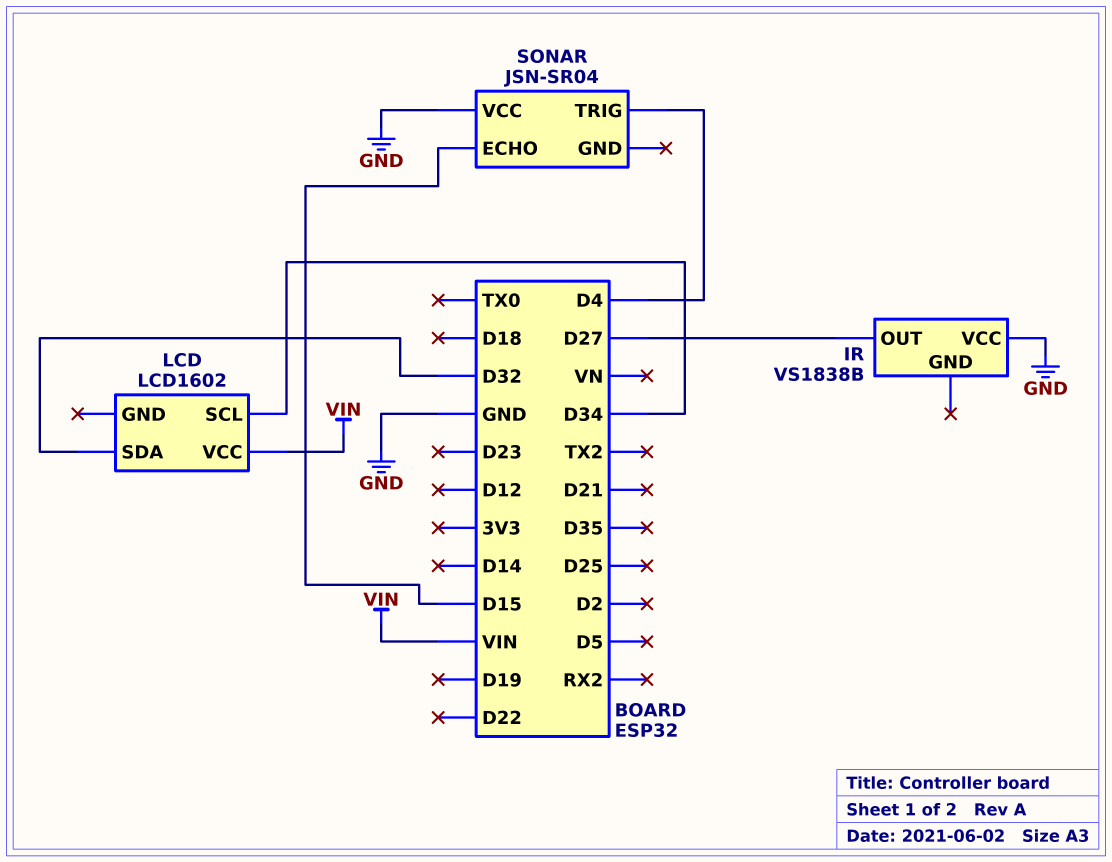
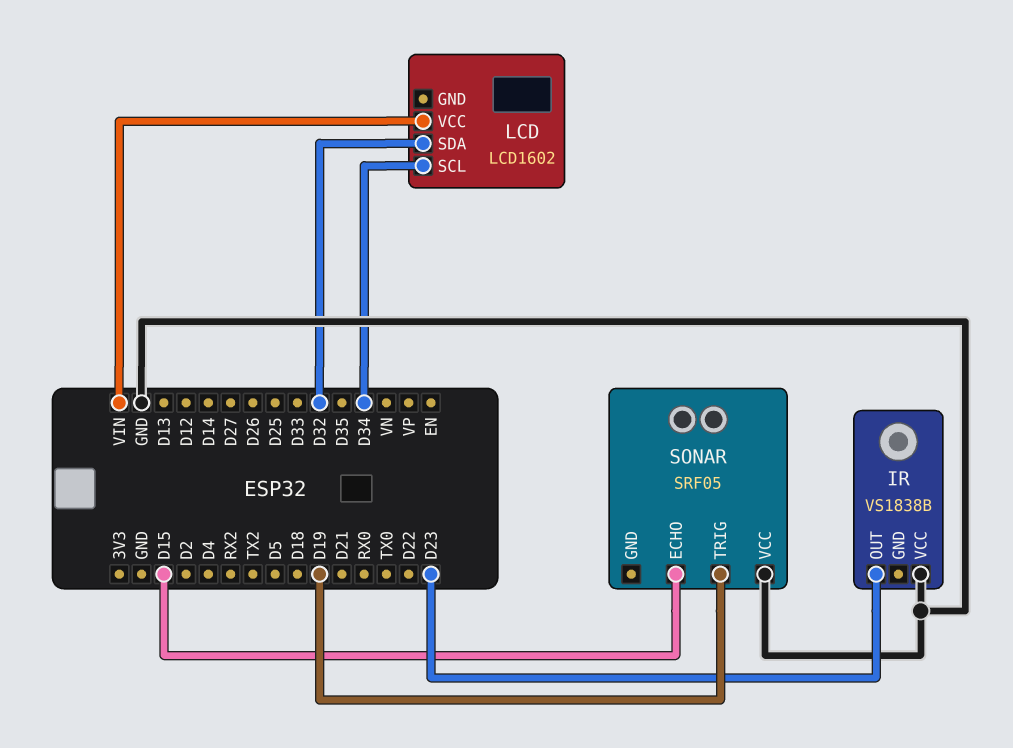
IR pin OUT: D27 -> D23
SONAR: JSN-SR04 -> SRF05
SONAR pin TRIG: D4 -> D19

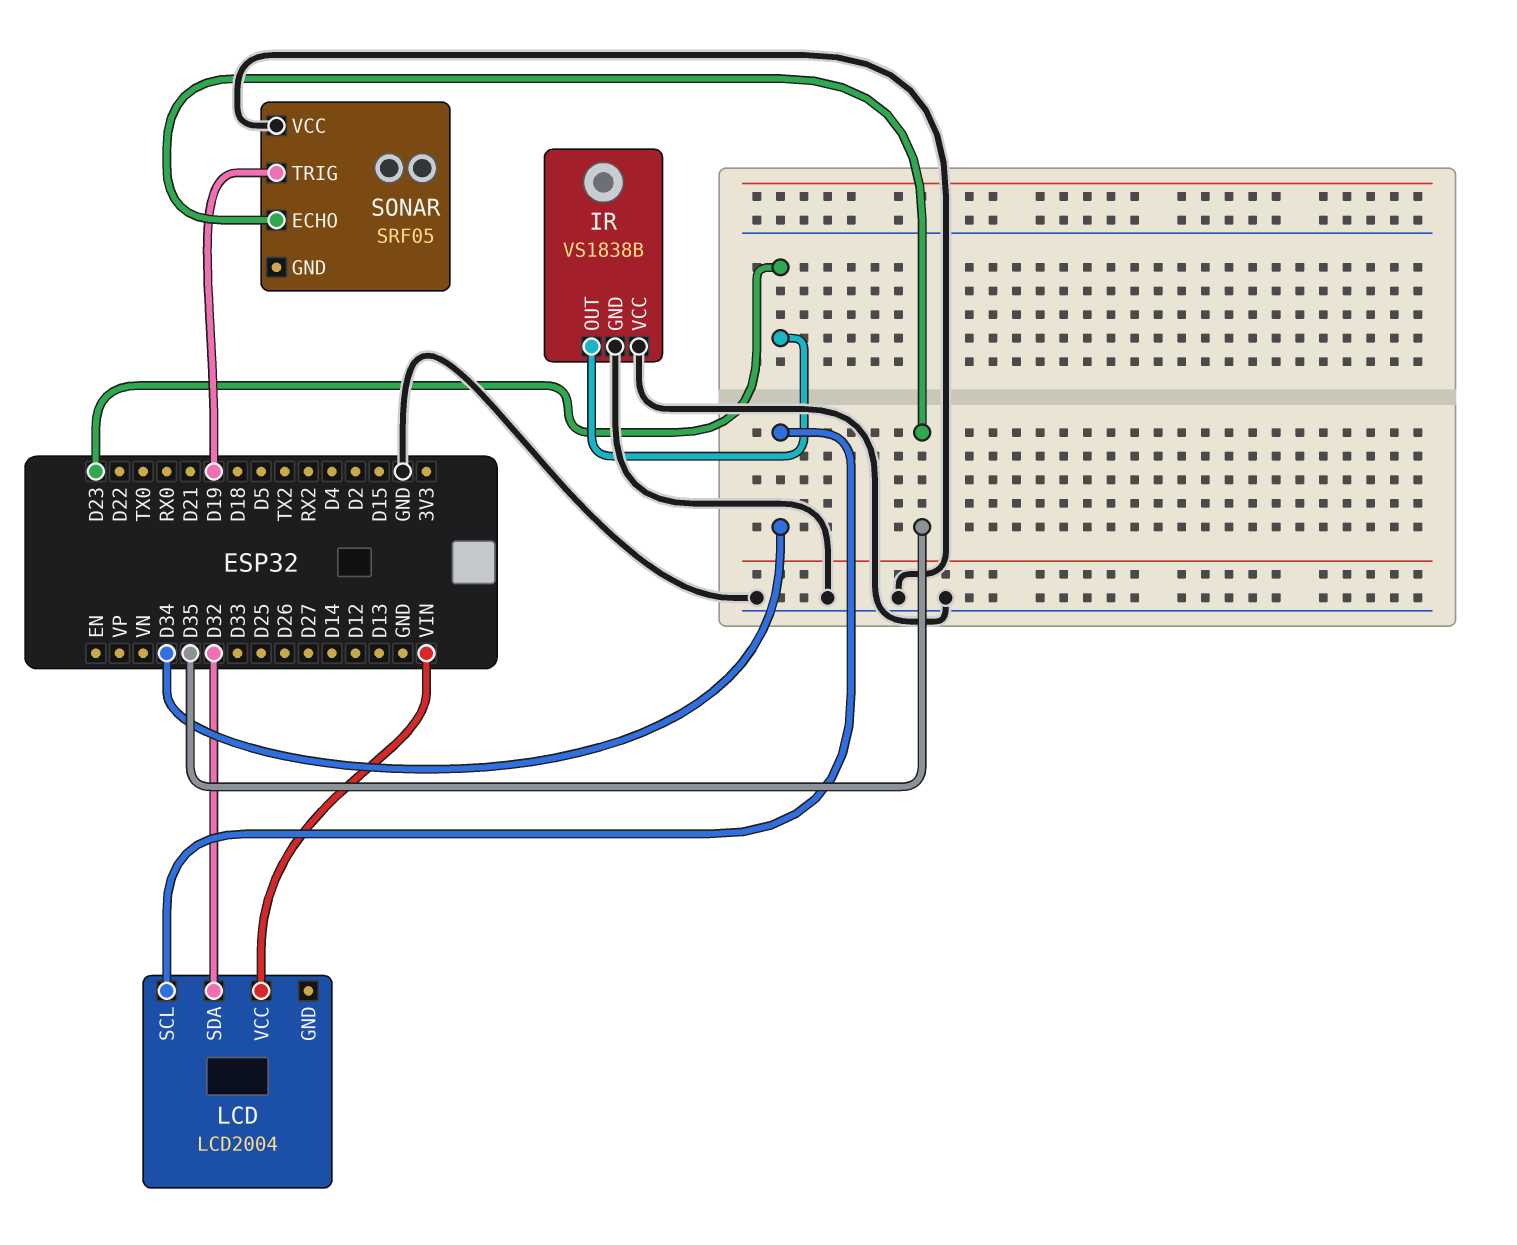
IR pin GND: none -> GND
LCD: LCD1602 -> LCD2004
SONAR pin ECHO: D15 -> D35

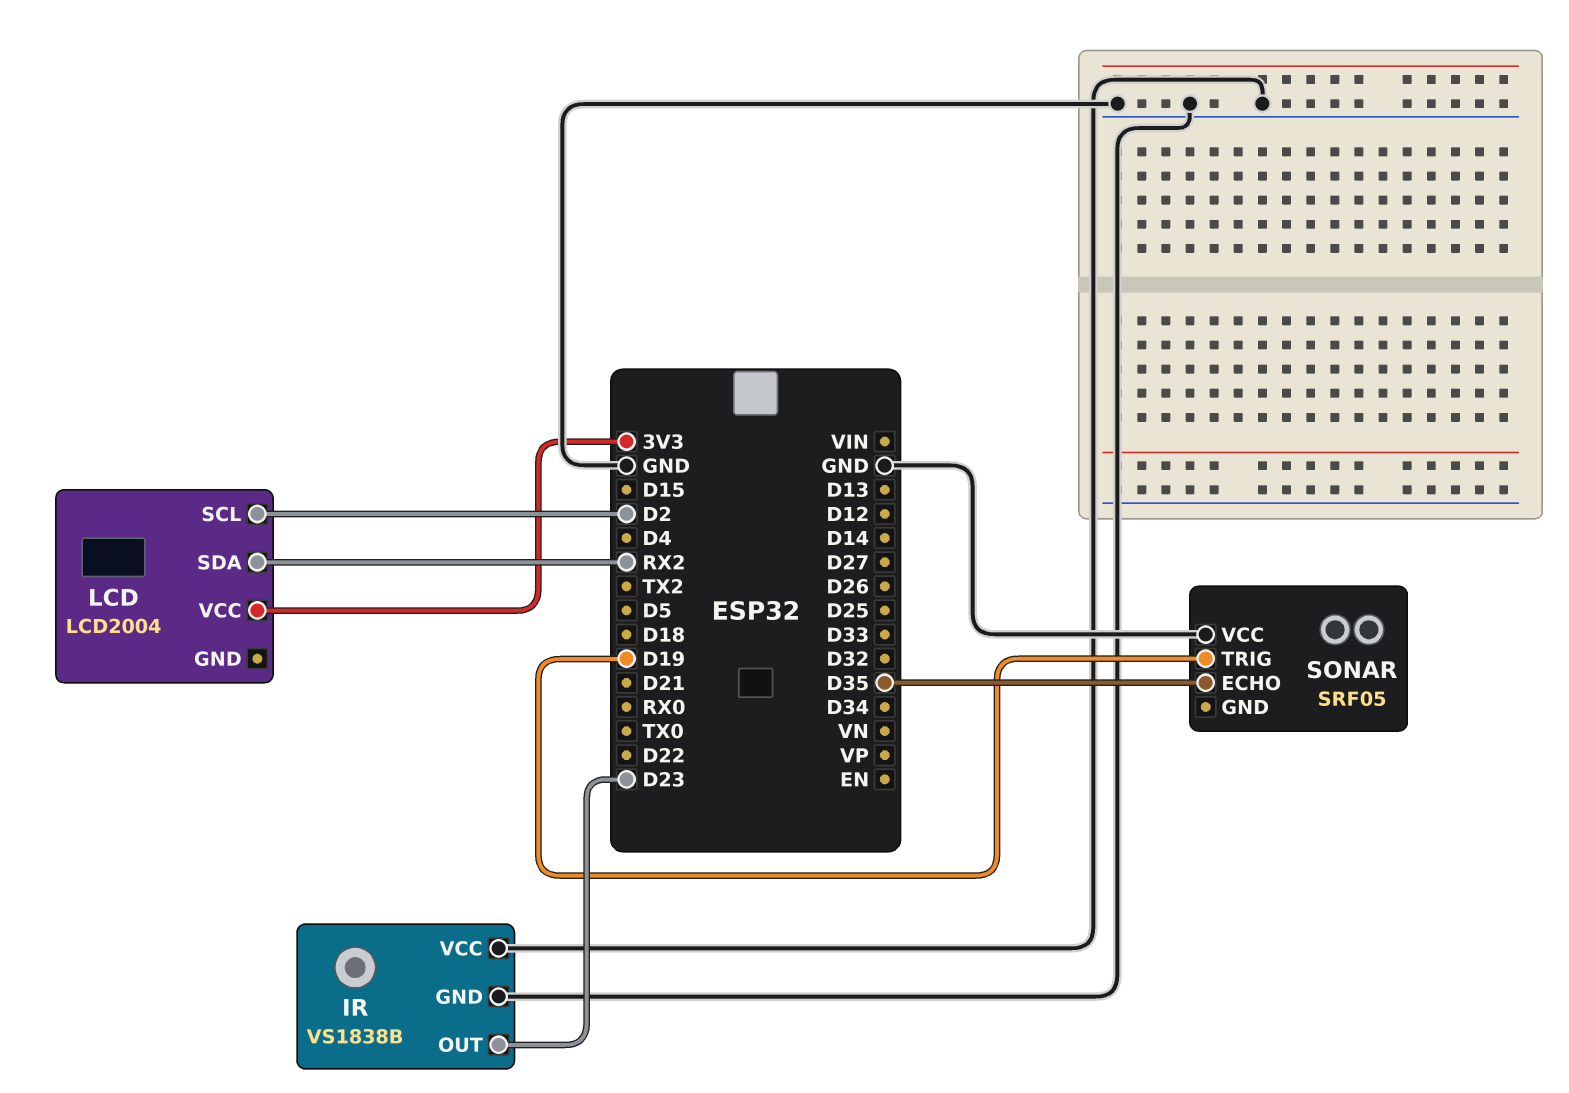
LCD pin SCL: D34 -> D2
LCD pin SDA: D32 -> RX2
LCD pin VCC: VIN -> 3V3

